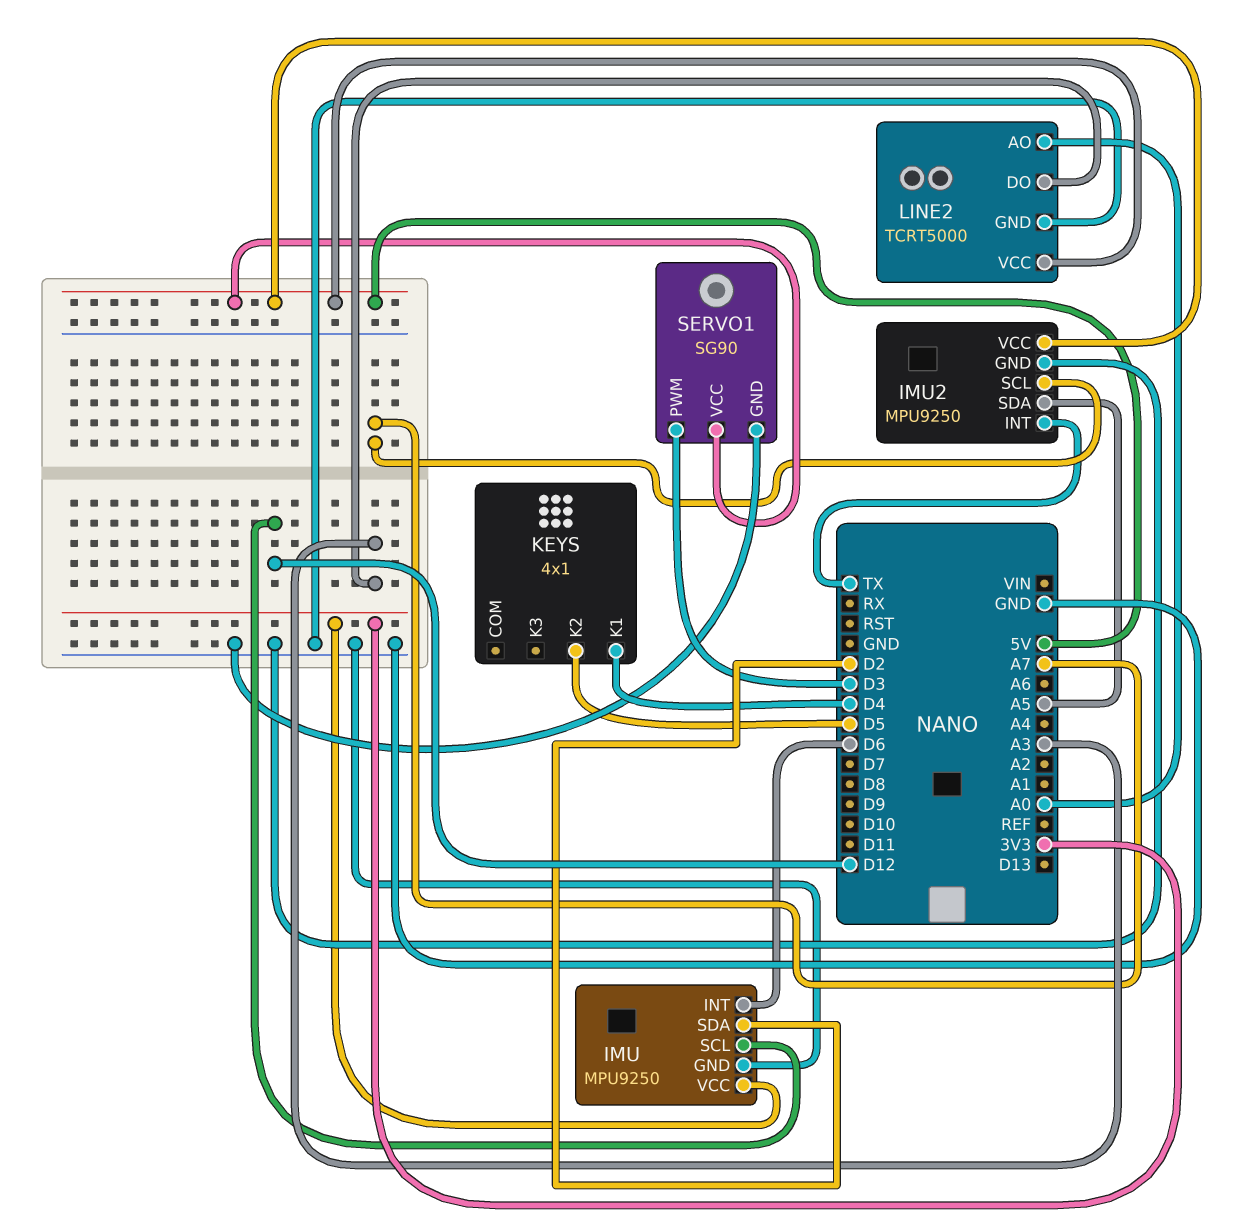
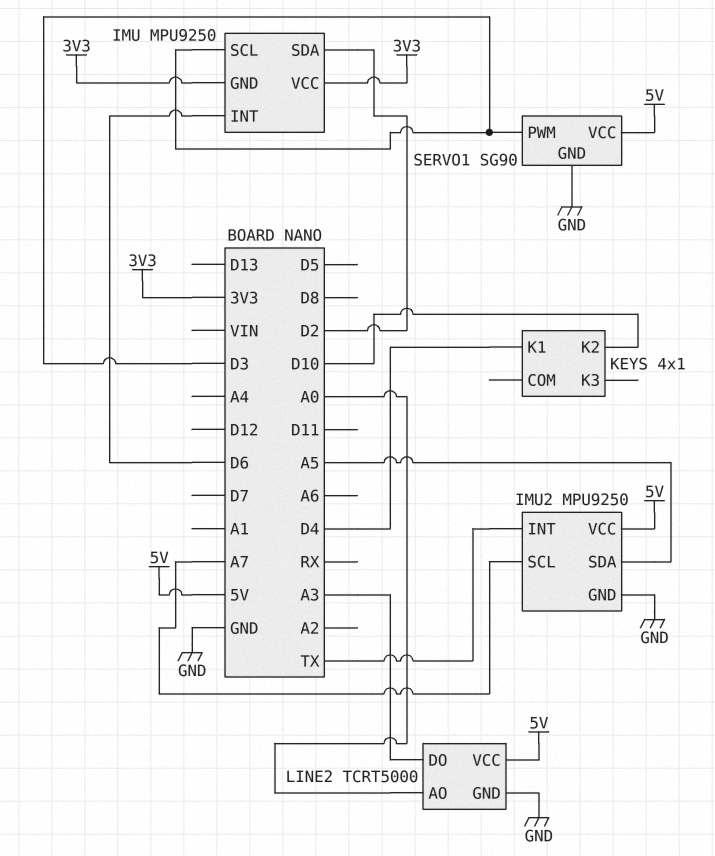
IMU pin GND: GND -> 3V3
IMU pin SCL: D12 -> D3
KEYS pin K2: D5 -> D10

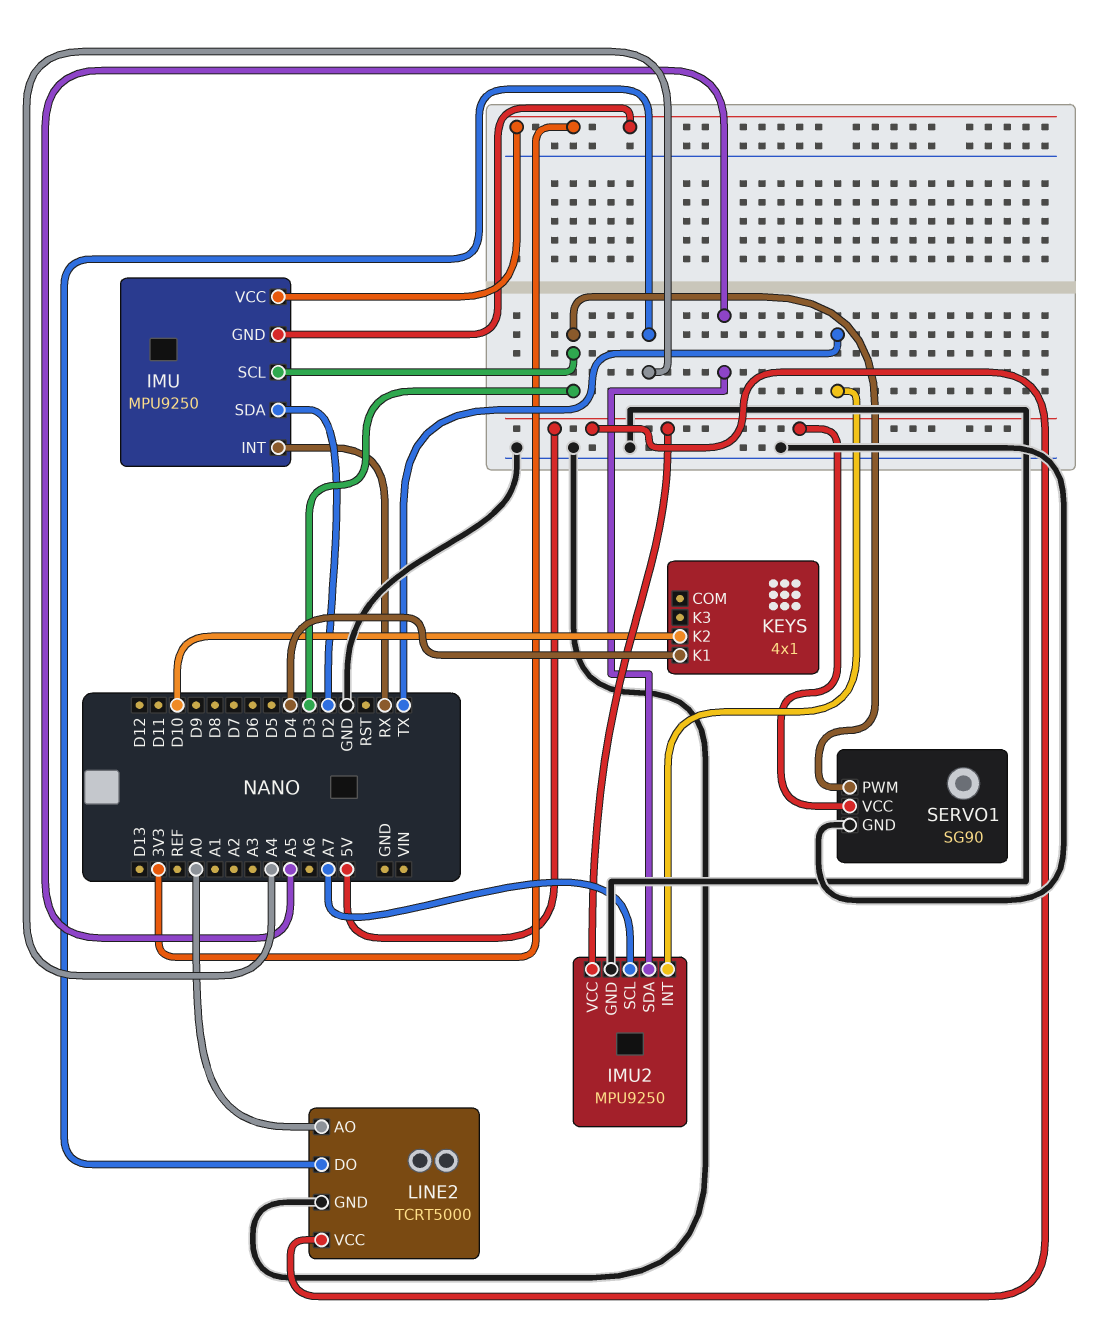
IMU pin INT: D6 -> RX
LINE2 pin DO: A3 -> A4

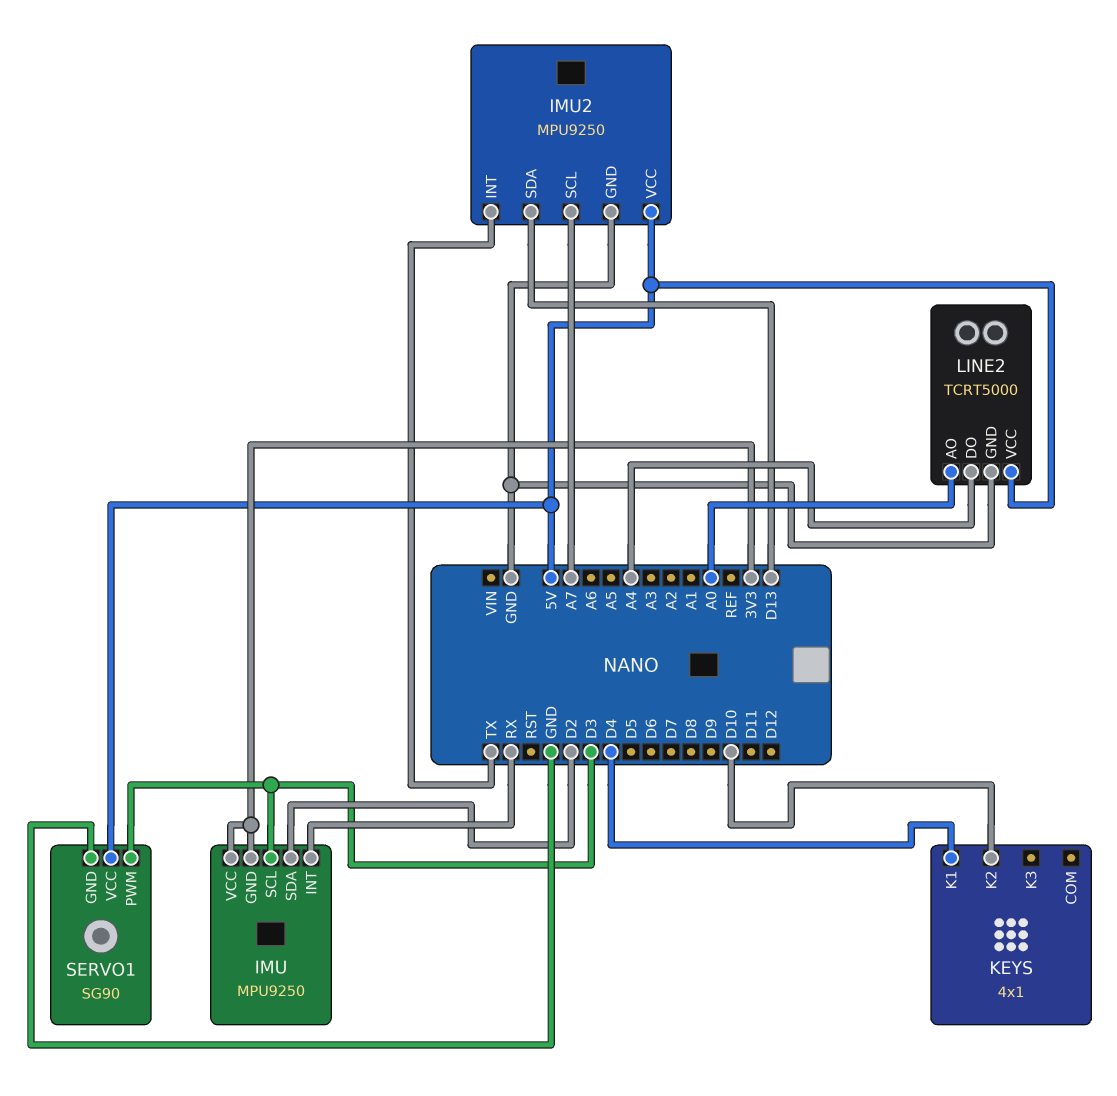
IMU2 pin SDA: A5 -> D13

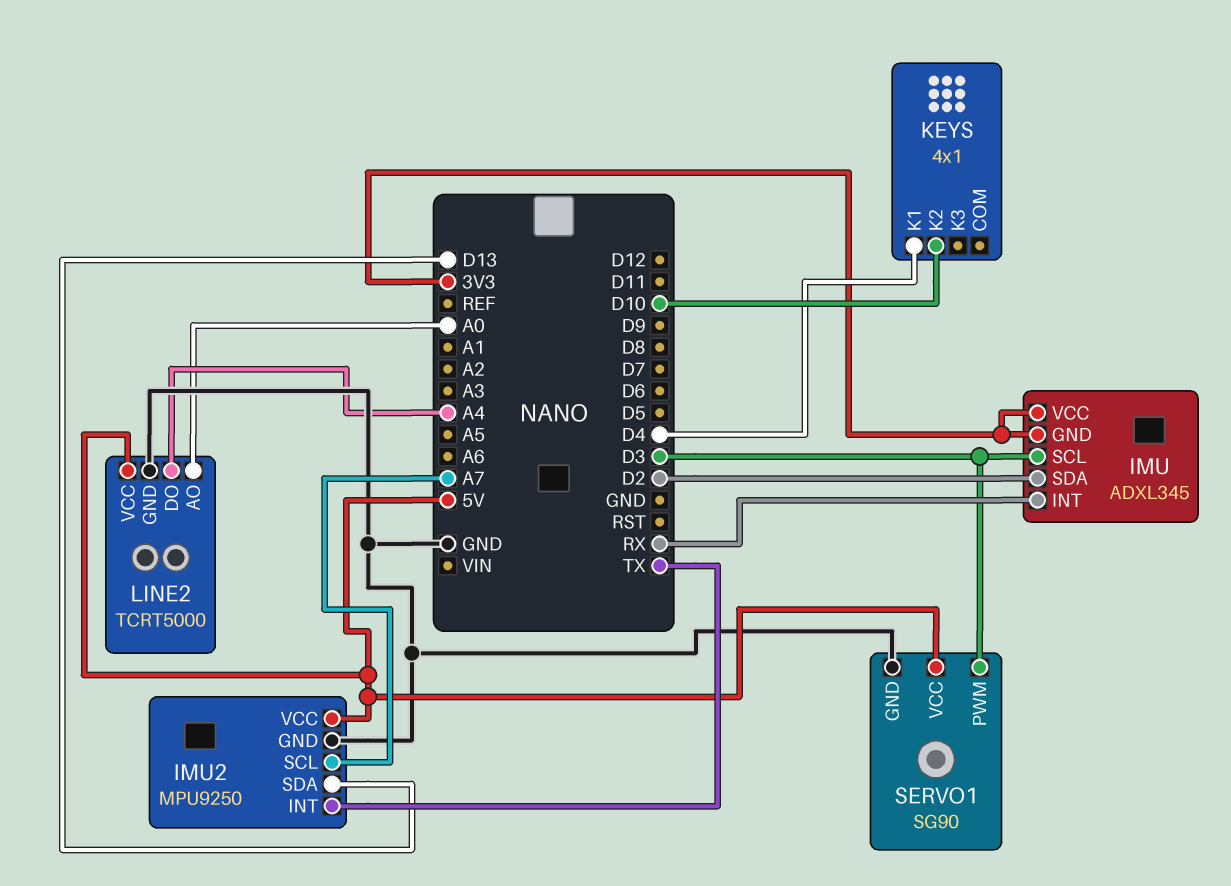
IMU: MPU9250 -> ADXL345

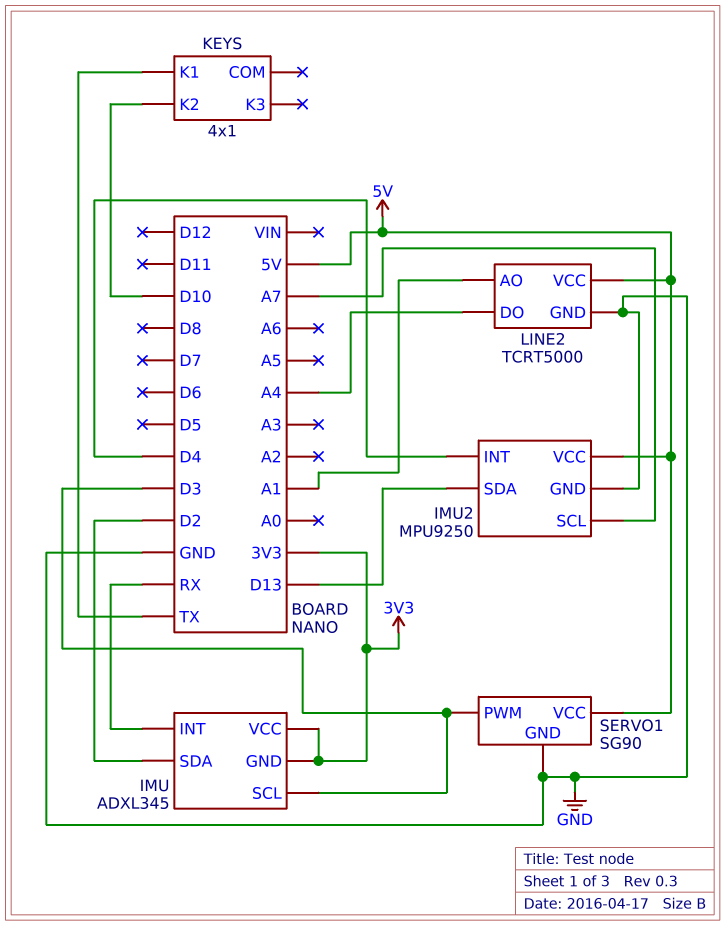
IMU2 pin INT: TX -> D4
KEYS pin K1: D4 -> TX
LINE2 pin AO: A0 -> A1

